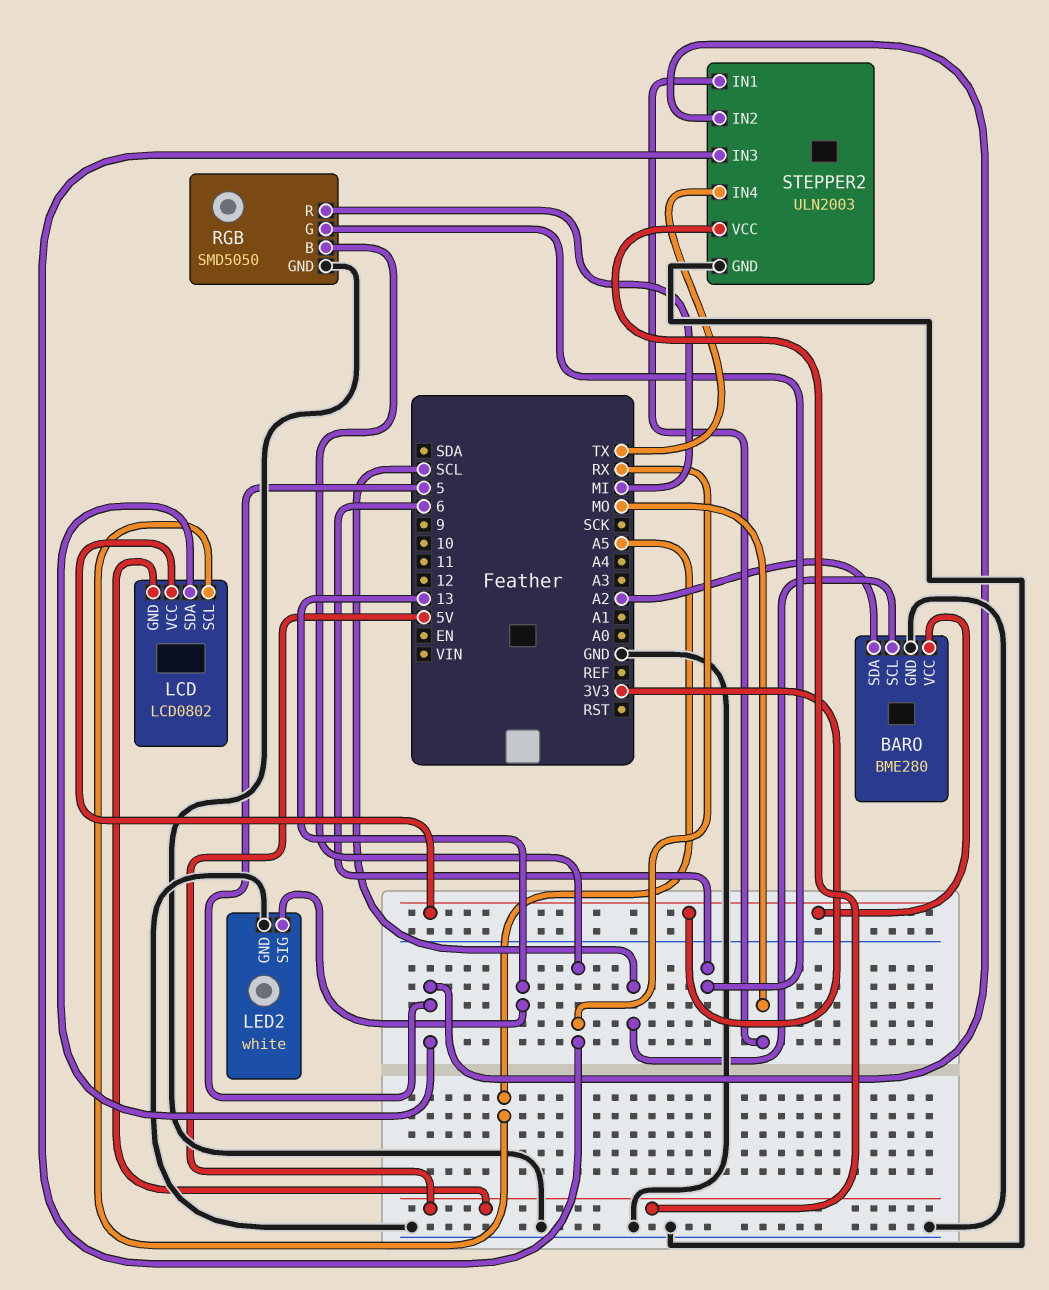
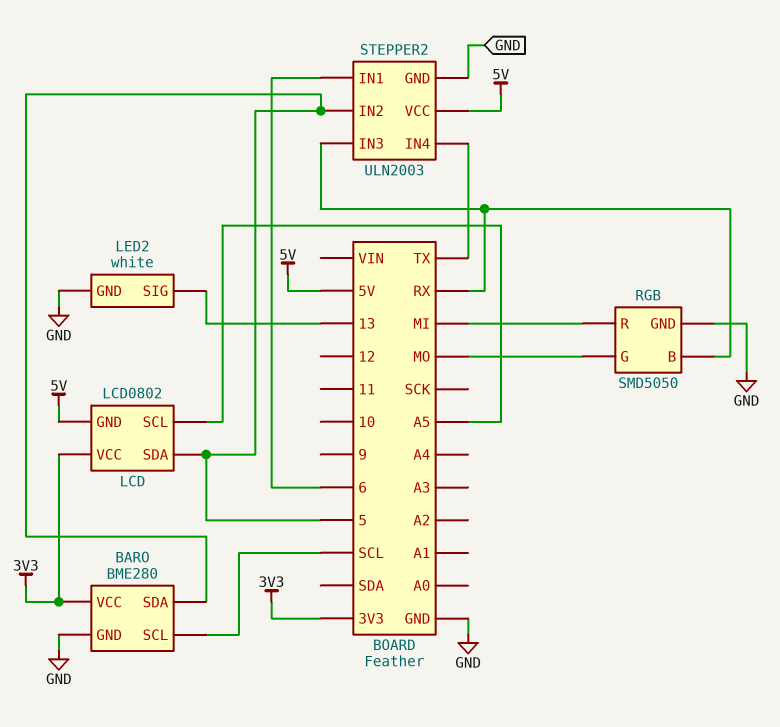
BARO pin SDA: A2 -> 5
RGB pin G: 6 -> MO
STEPPER2 pin IN1: MO -> 6

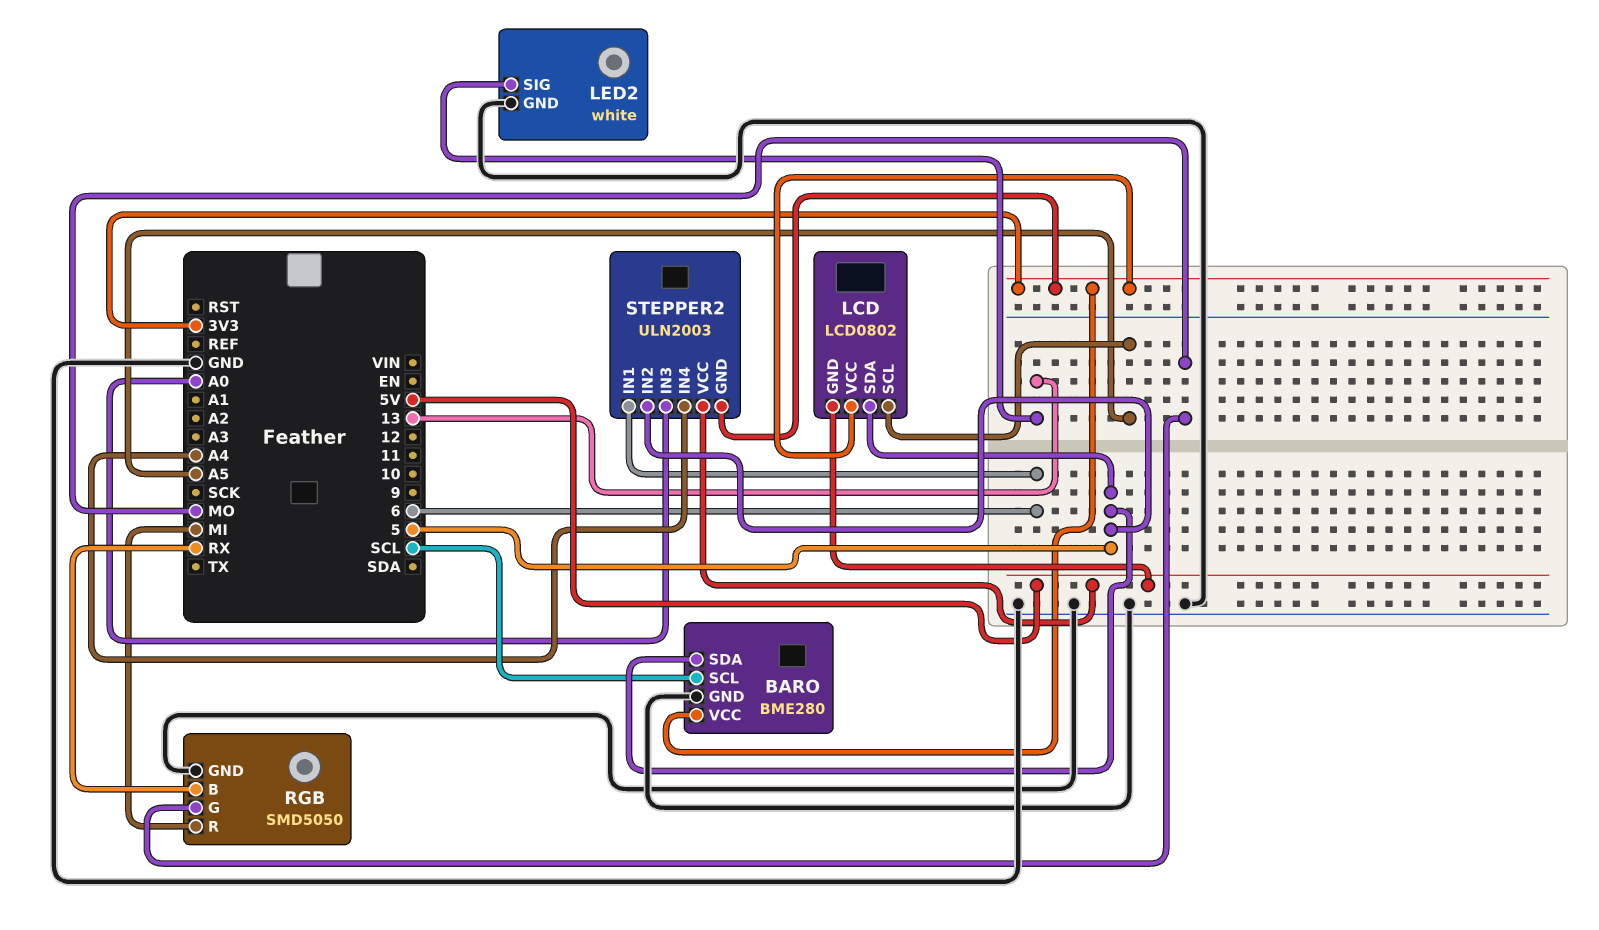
STEPPER2 pin GND: GND -> 3V3
STEPPER2 pin IN3: RX -> A0
STEPPER2 pin IN4: TX -> A4

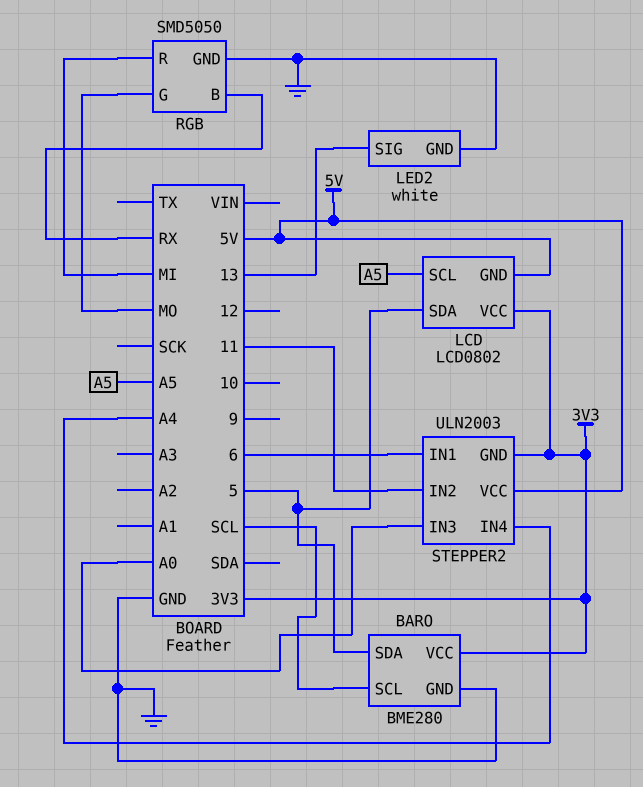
STEPPER2 pin IN2: 5 -> 11

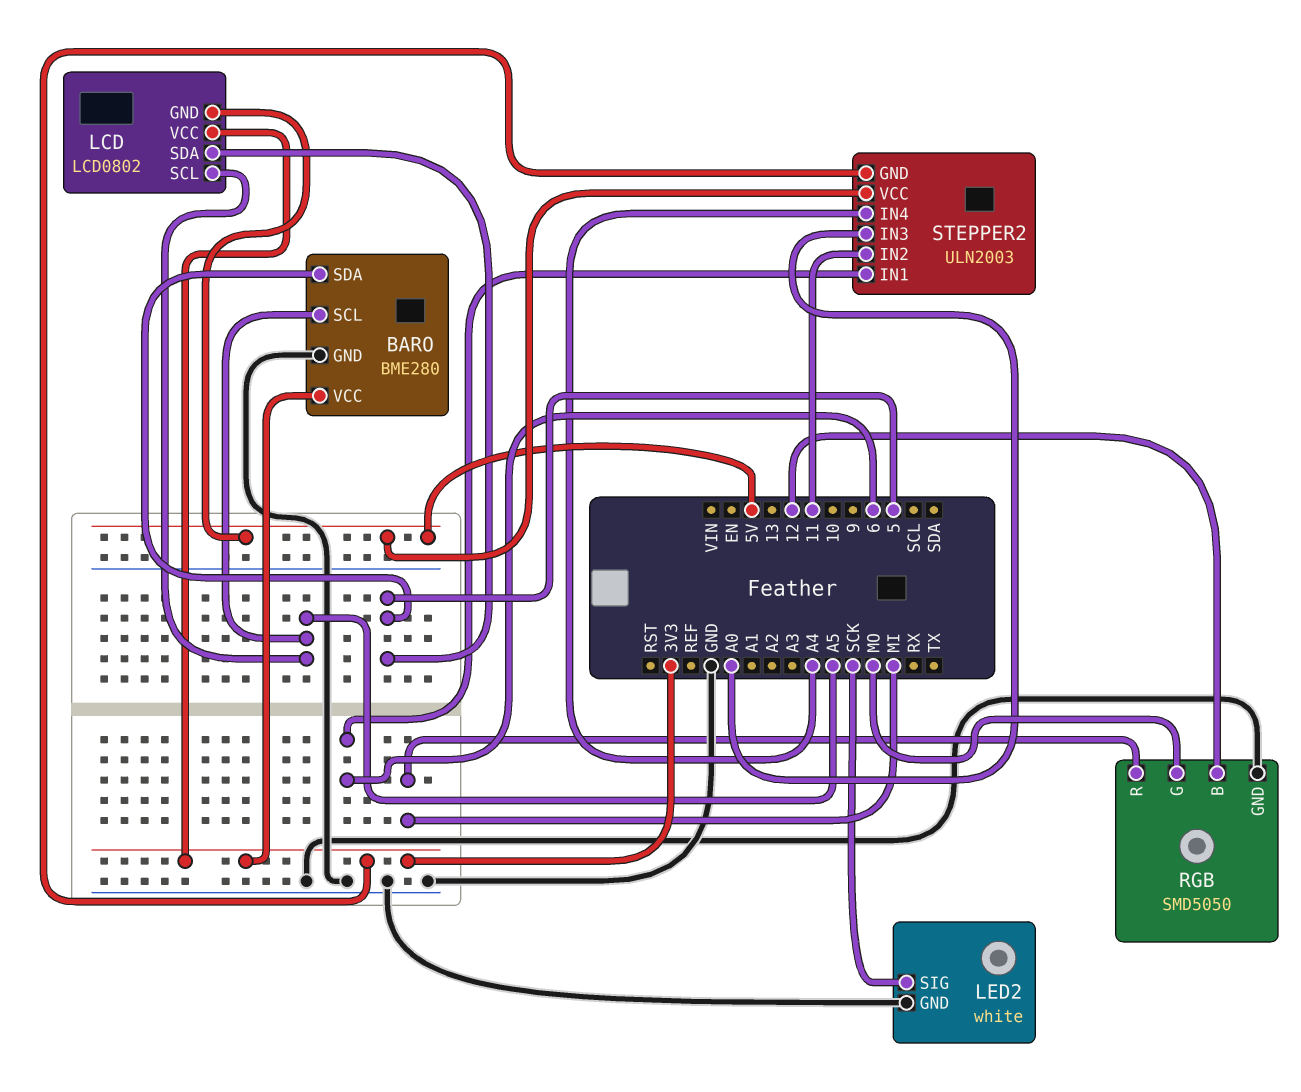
BARO pin SCL: SCL -> A5
LED2 pin SIG: 13 -> SCK
RGB pin B: RX -> 12

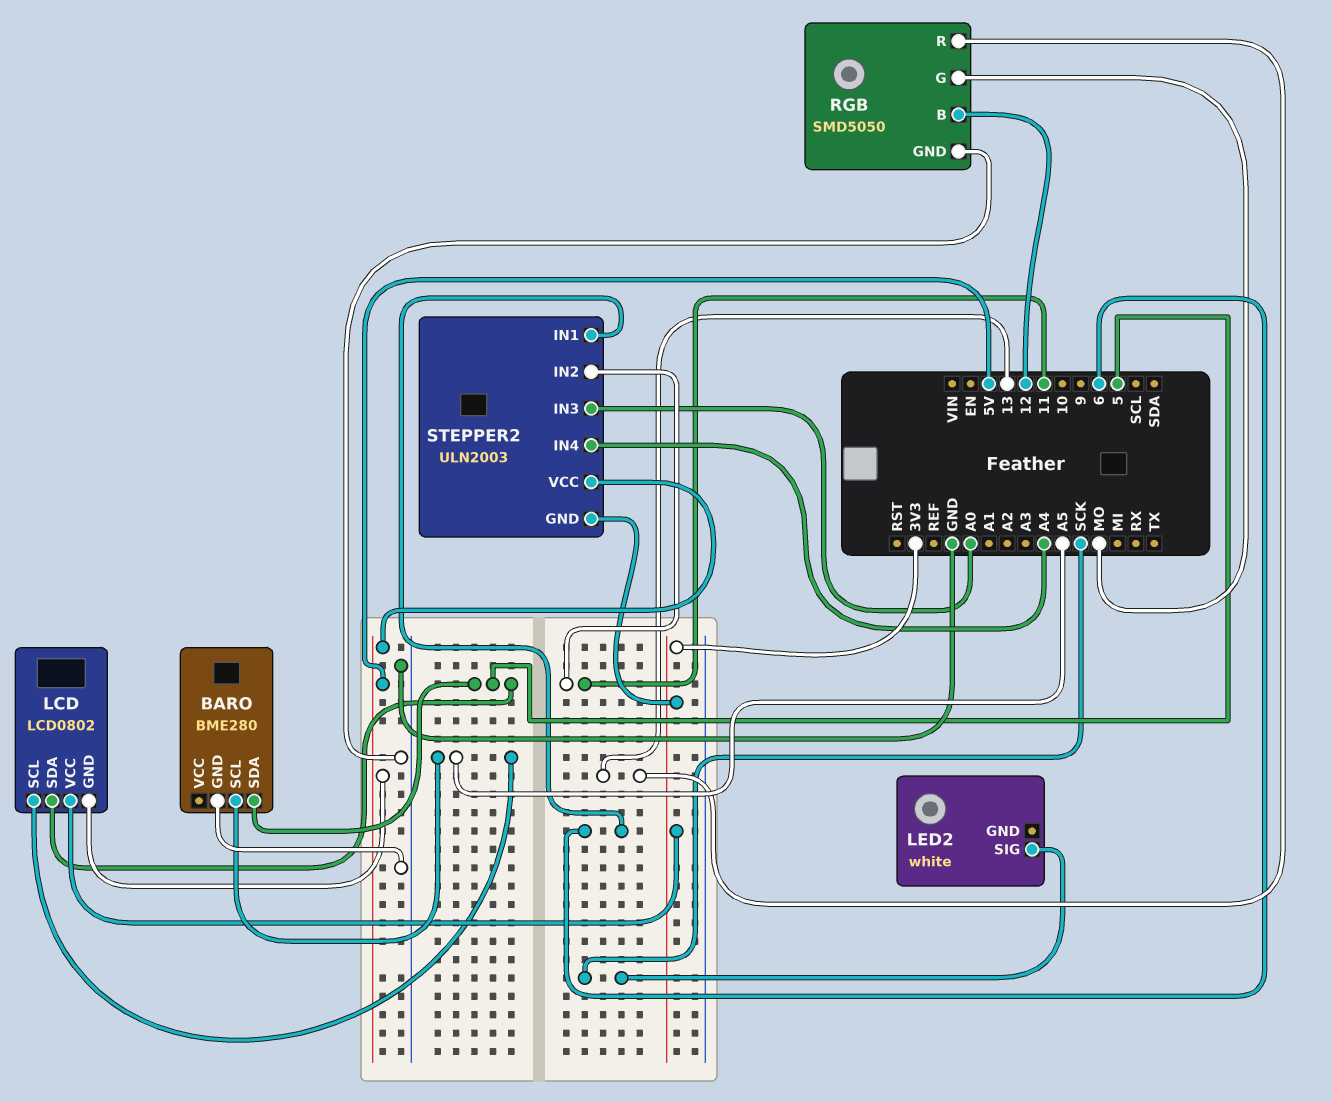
BARO pin VCC: 3V3 -> none
LED2 pin GND: GND -> none
RGB pin R: MI -> 13

